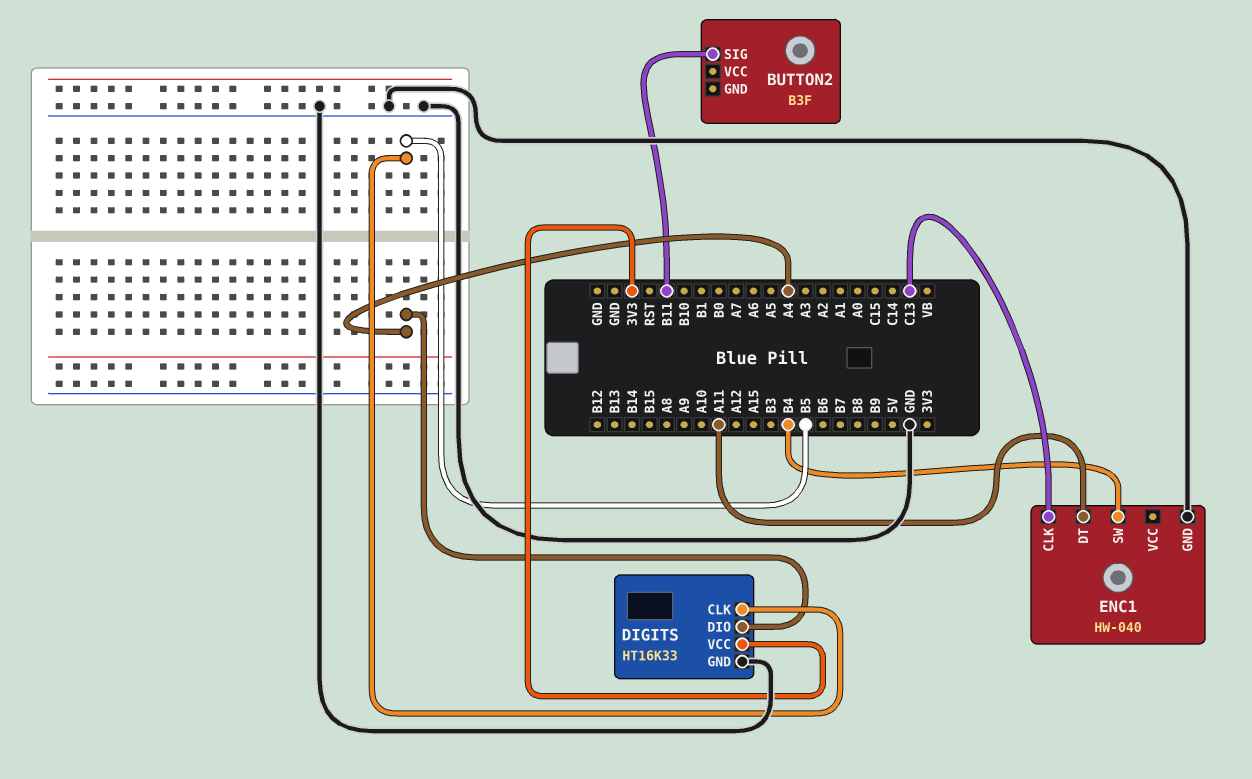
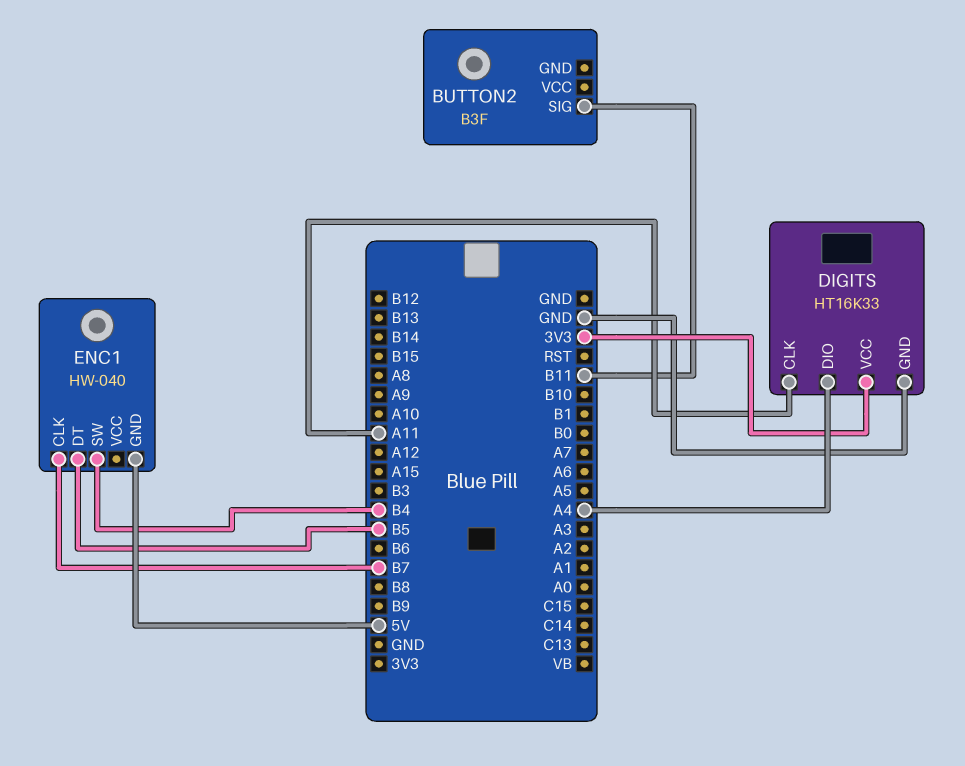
DIGITS pin CLK: B5 -> A11
ENC1 pin CLK: C13 -> B7
ENC1 pin DT: A11 -> B5
ENC1 pin GND: GND -> 5V

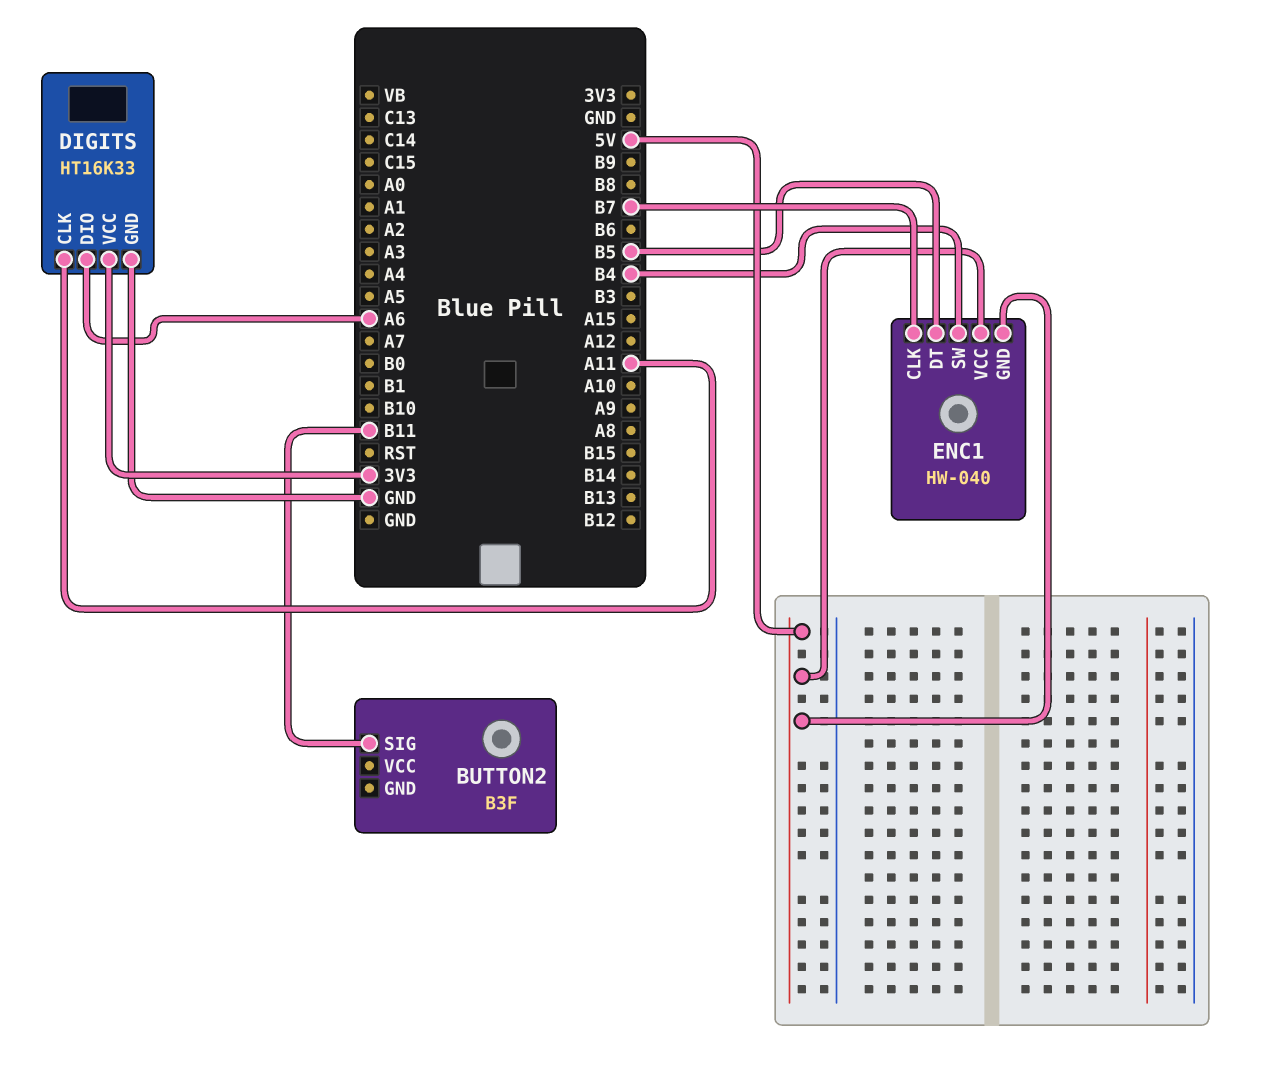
DIGITS pin DIO: A4 -> A6
ENC1 pin VCC: none -> 5V

